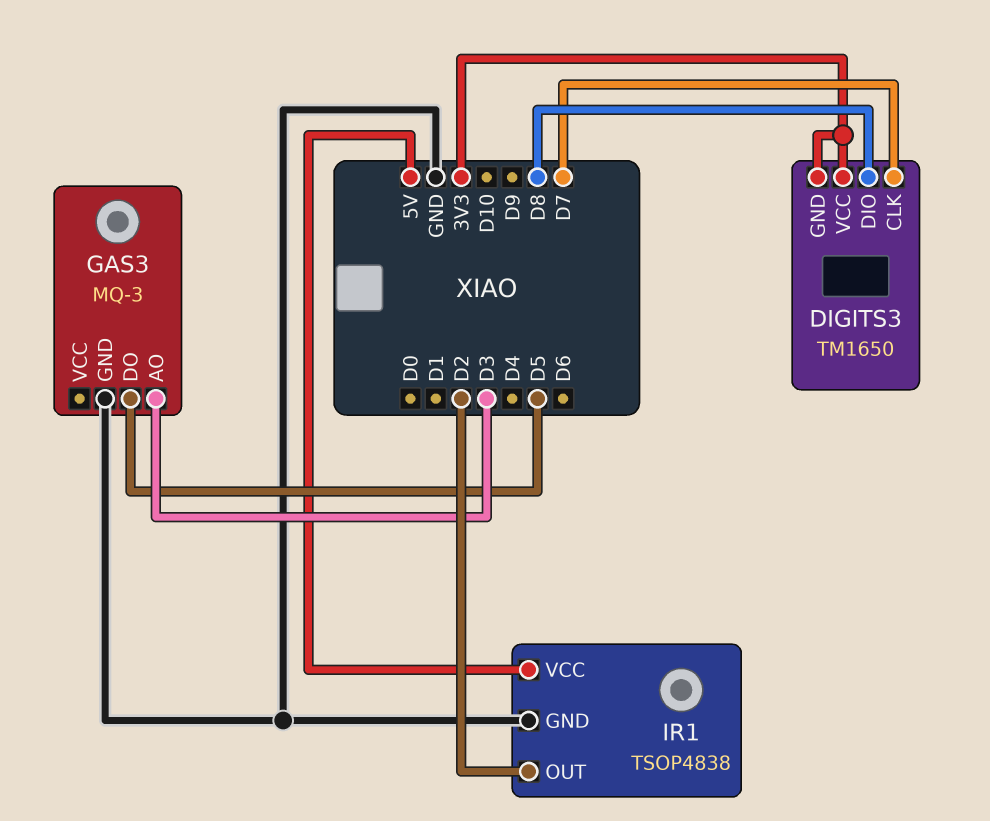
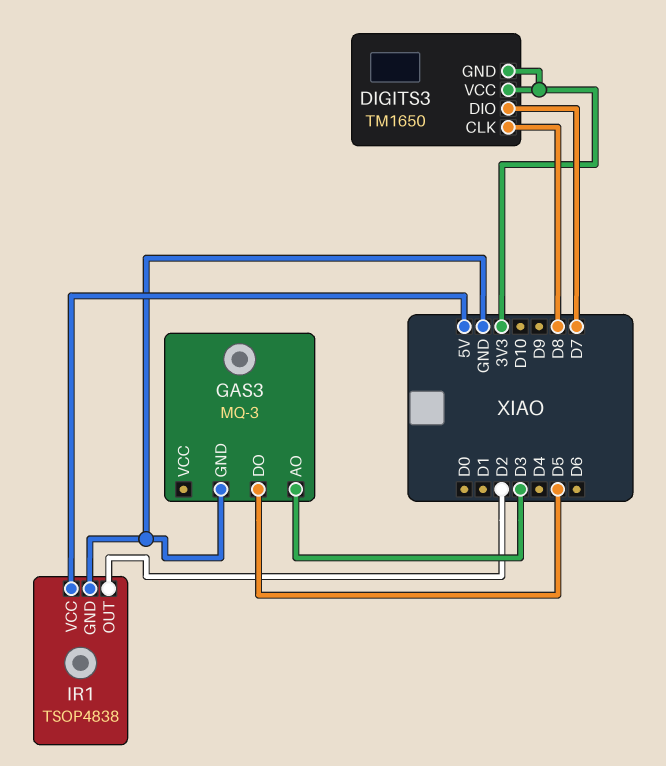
DIGITS3 pin CLK: D7 -> D8
DIGITS3 pin DIO: D8 -> D7

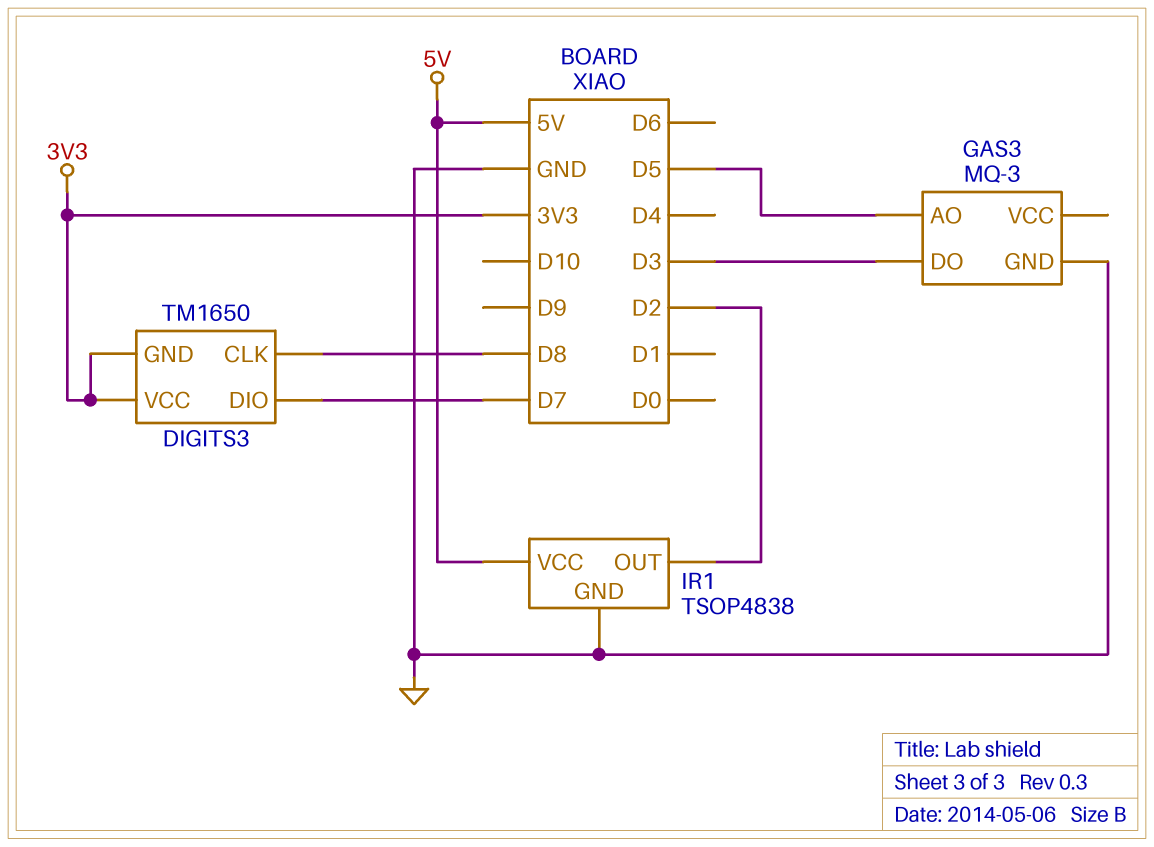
GAS3 pin AO: D3 -> D5
GAS3 pin DO: D5 -> D3

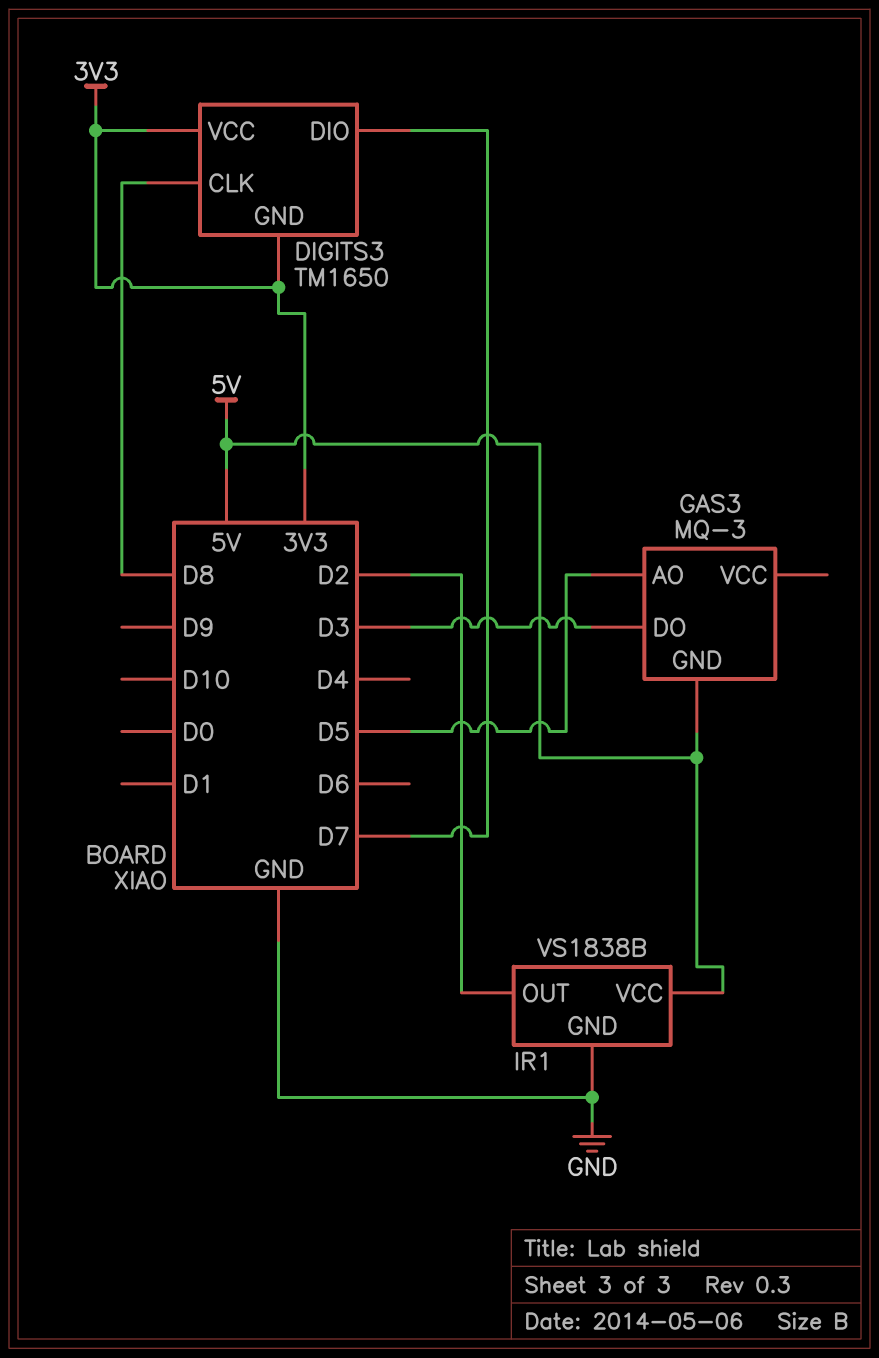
GAS3 pin GND: GND -> 5V
IR1: TSOP4838 -> VS1838B

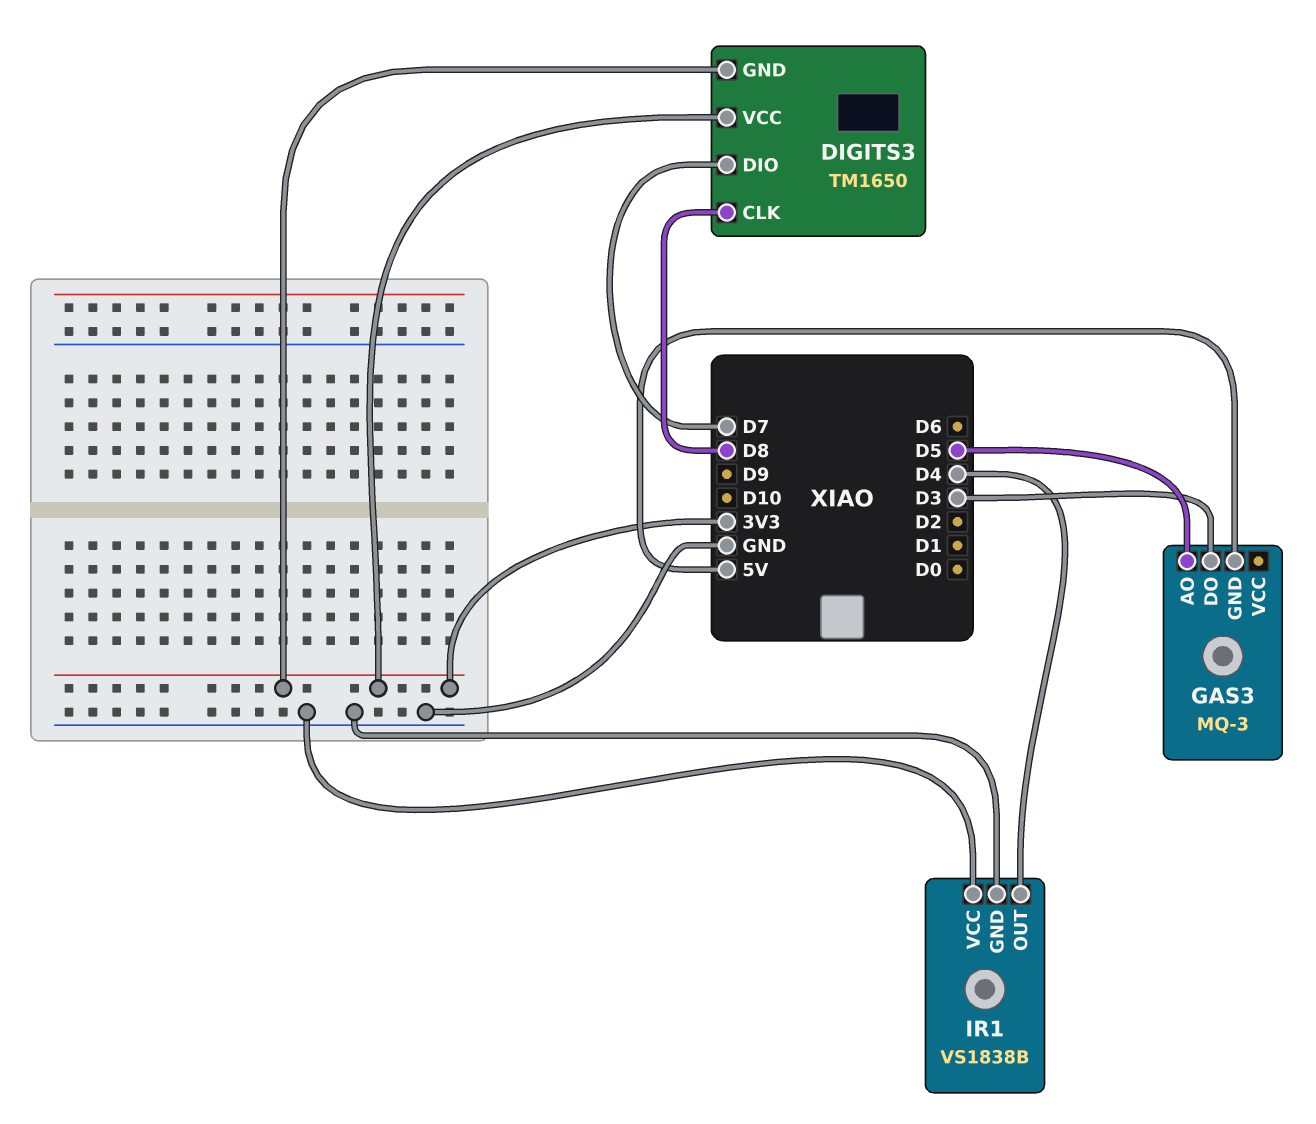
IR1 pin OUT: D2 -> D4
IR1 pin VCC: 5V -> GND

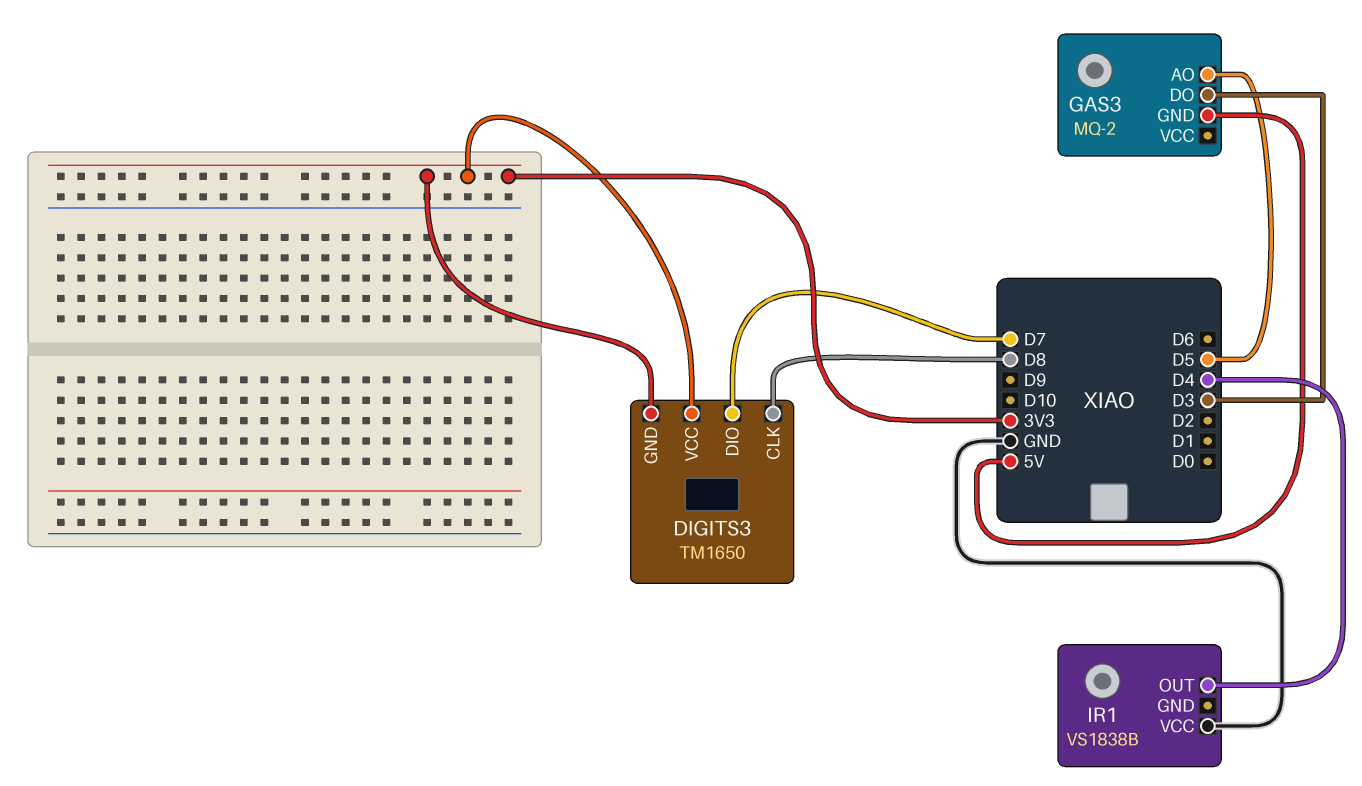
GAS3: MQ-3 -> MQ-2
IR1 pin GND: GND -> none

